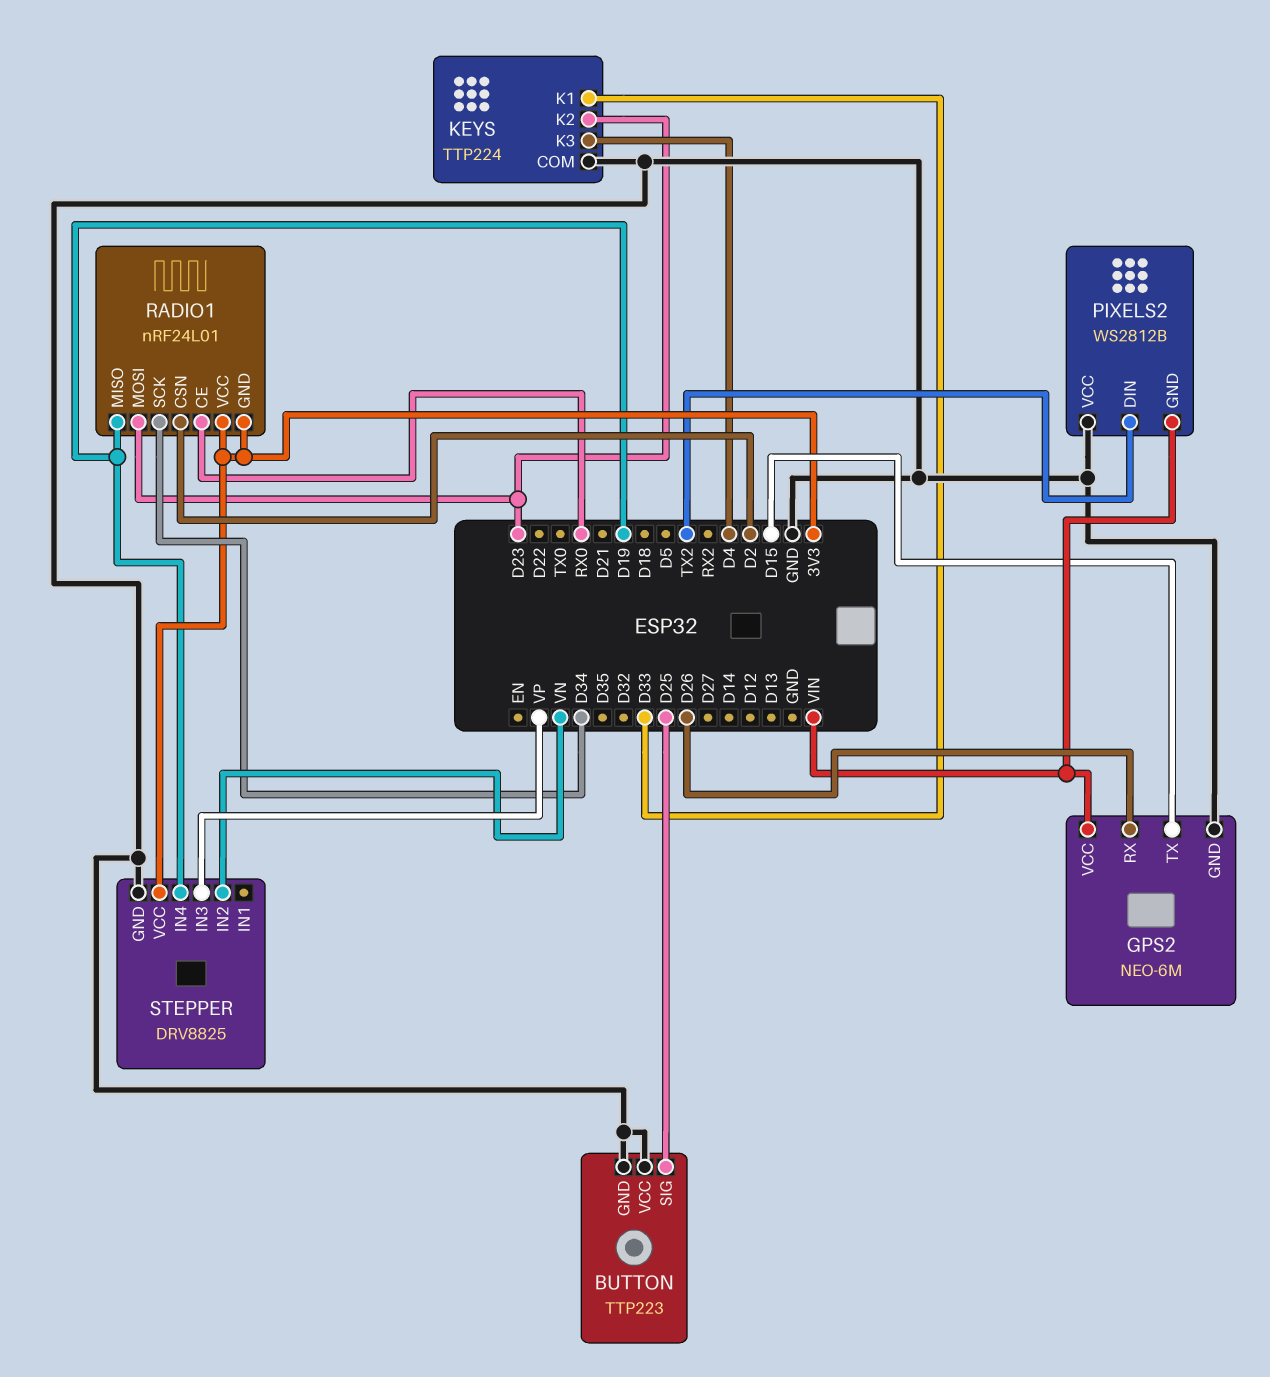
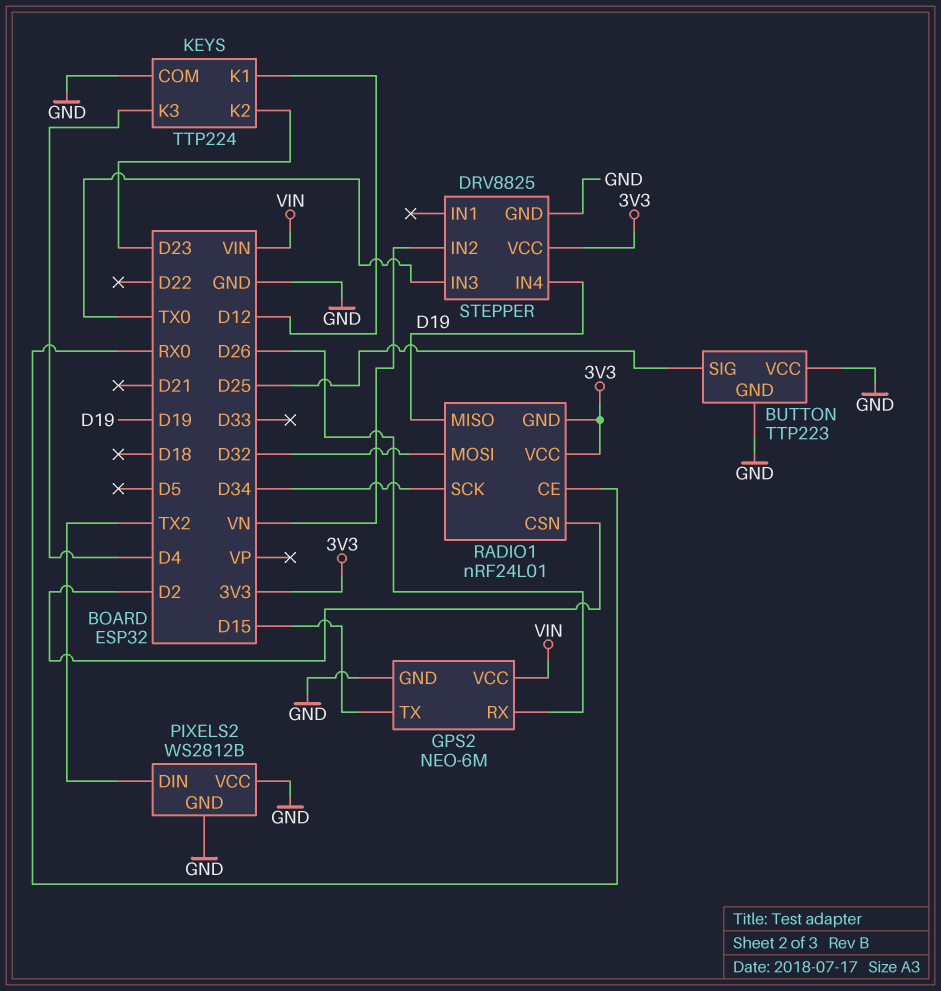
KEYS pin K1: D33 -> D12
PIXELS2 pin GND: VIN -> GND
RADIO1 pin MOSI: D23 -> D32
STEPPER pin IN3: VP -> TX0

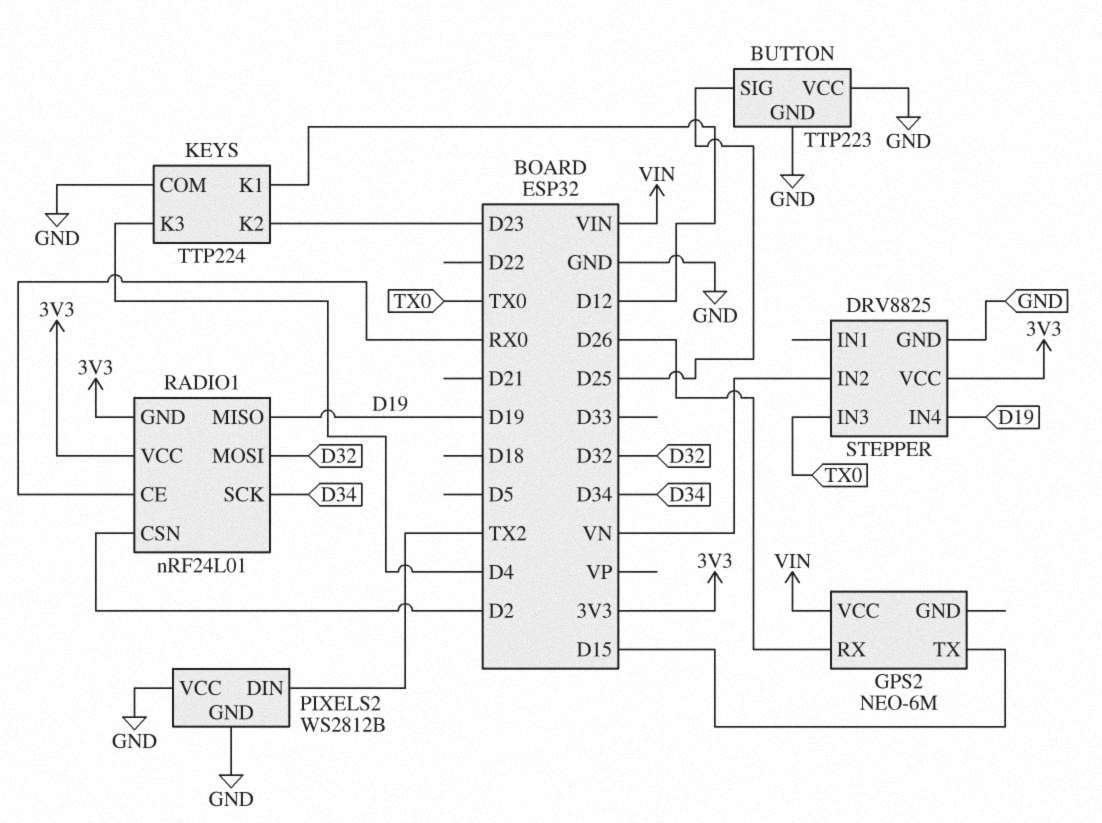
GPS2 pin GND: GND -> none

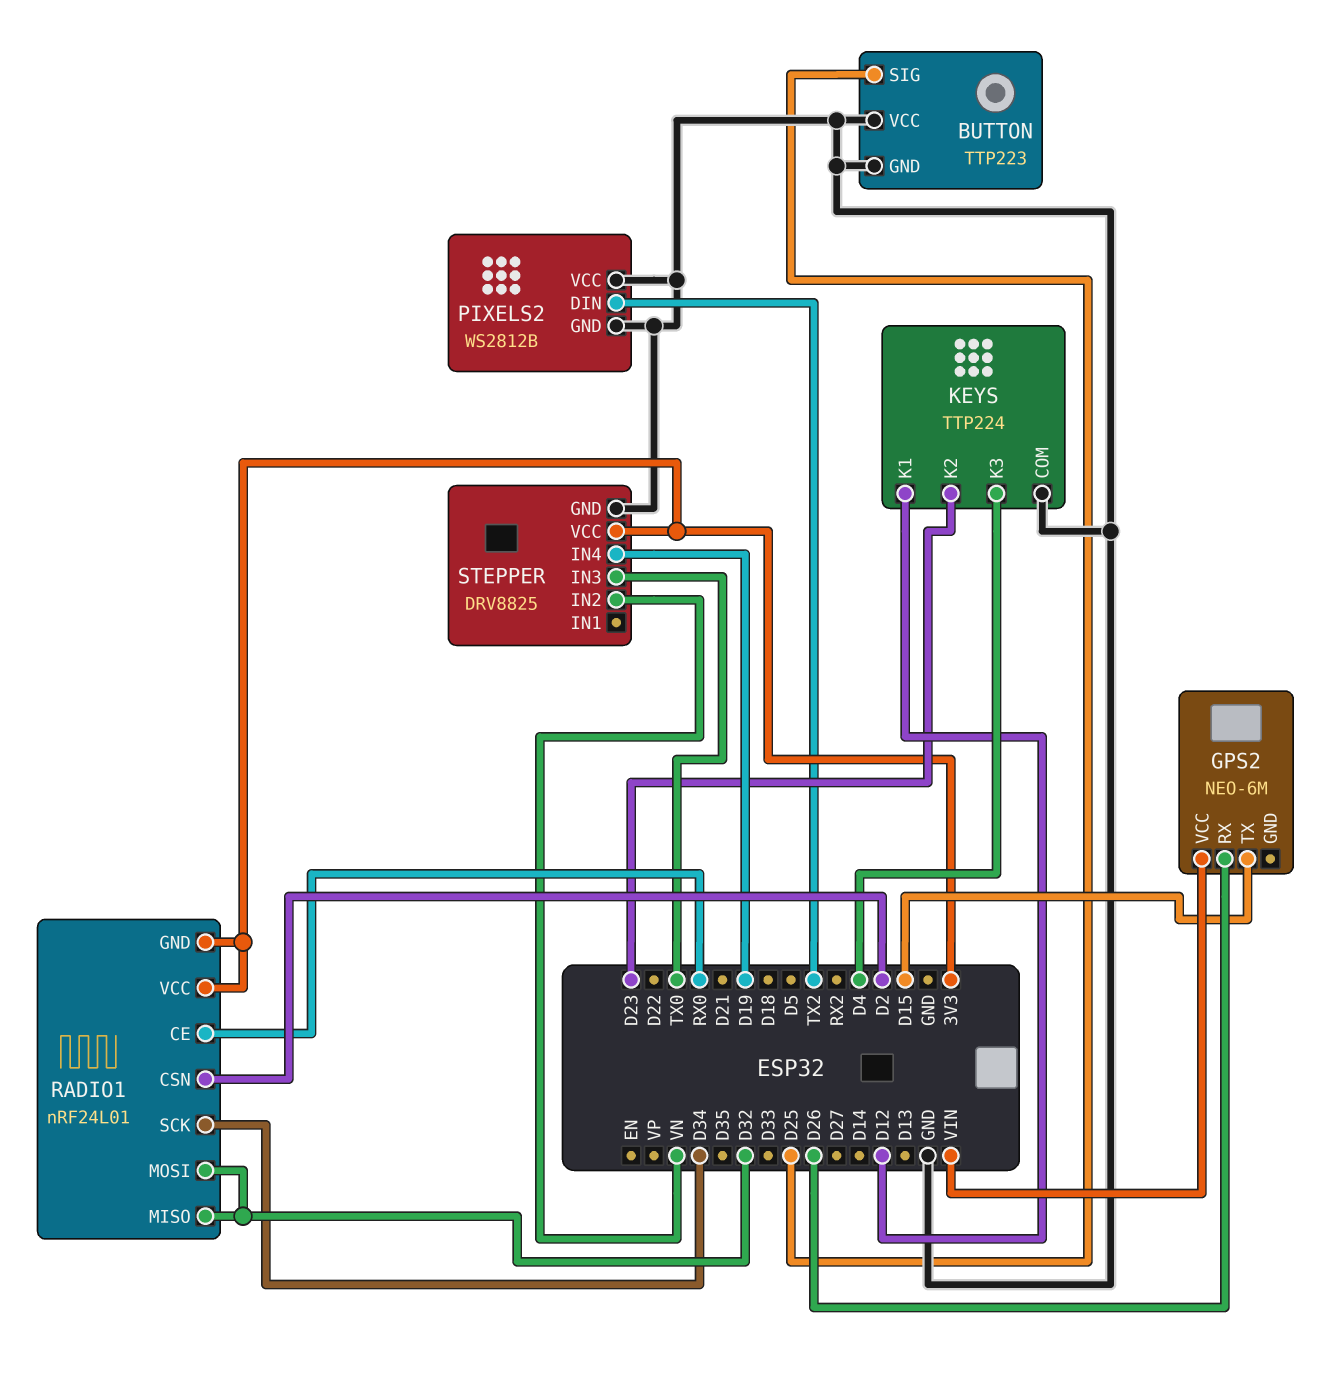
RADIO1 pin MISO: D19 -> D32

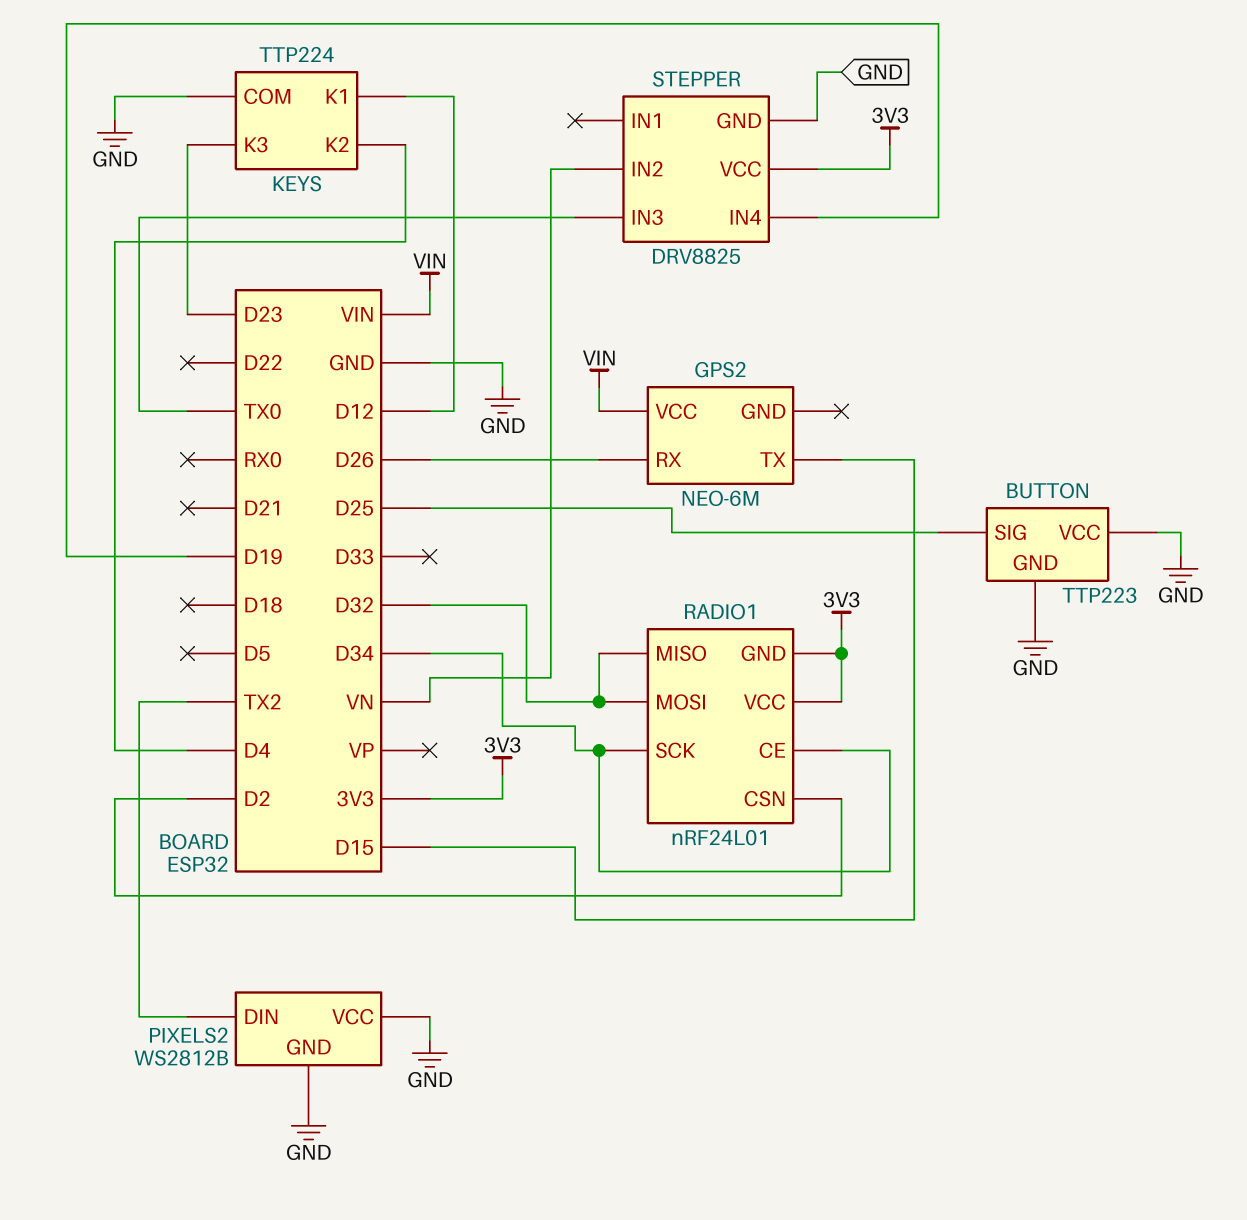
KEYS pin K2: D23 -> D4
KEYS pin K3: D4 -> D23
RADIO1 pin CE: RX0 -> D34

